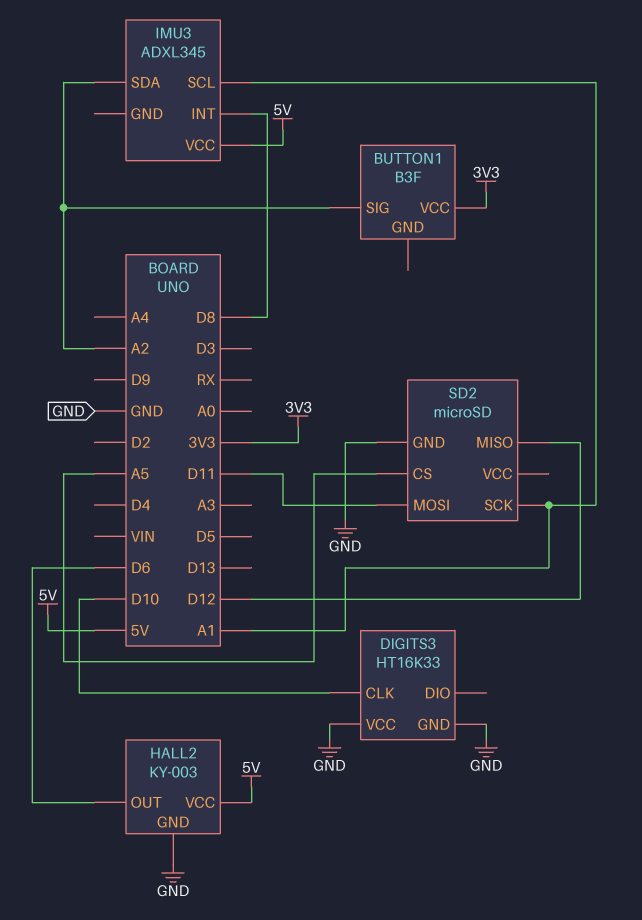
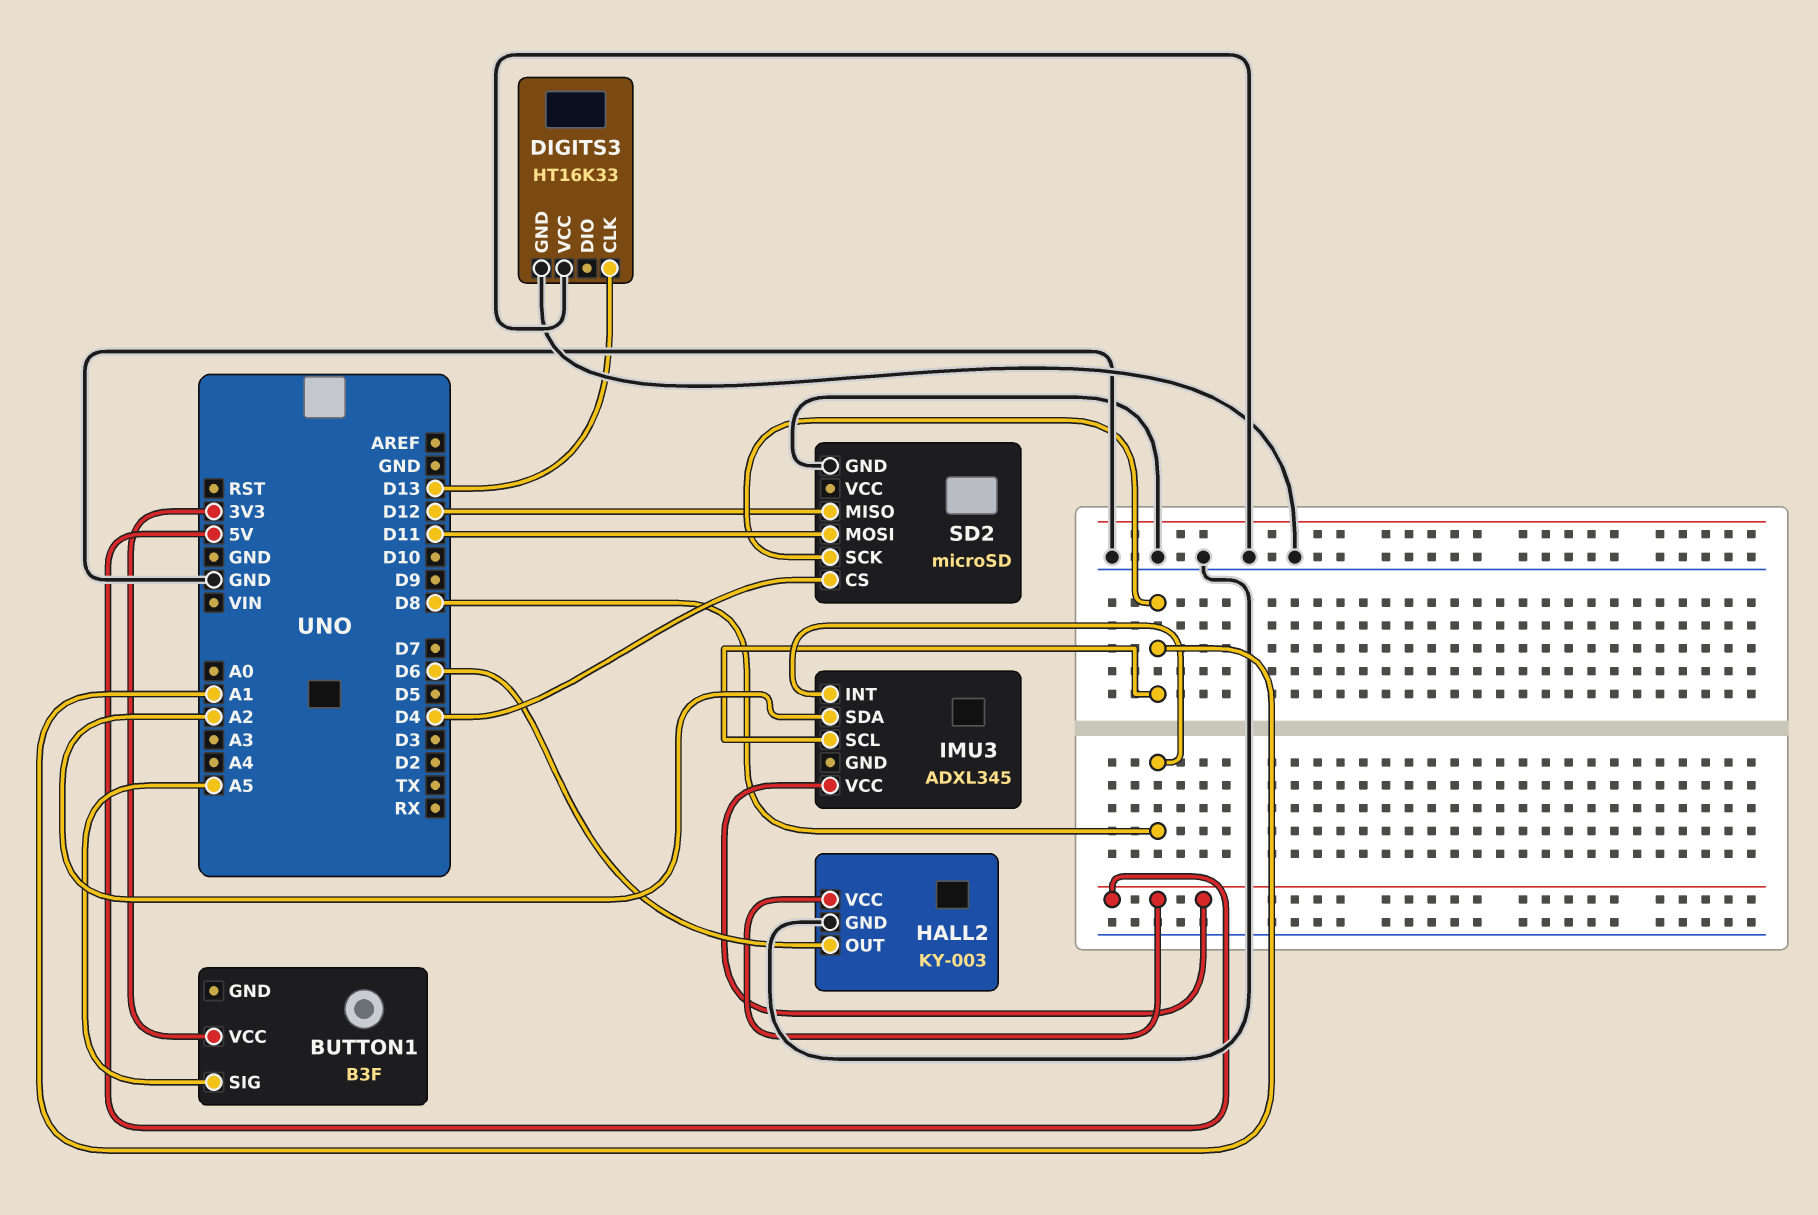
BUTTON1 pin SIG: A2 -> A5
DIGITS3 pin CLK: D10 -> D13
SD2 pin CS: A5 -> D4

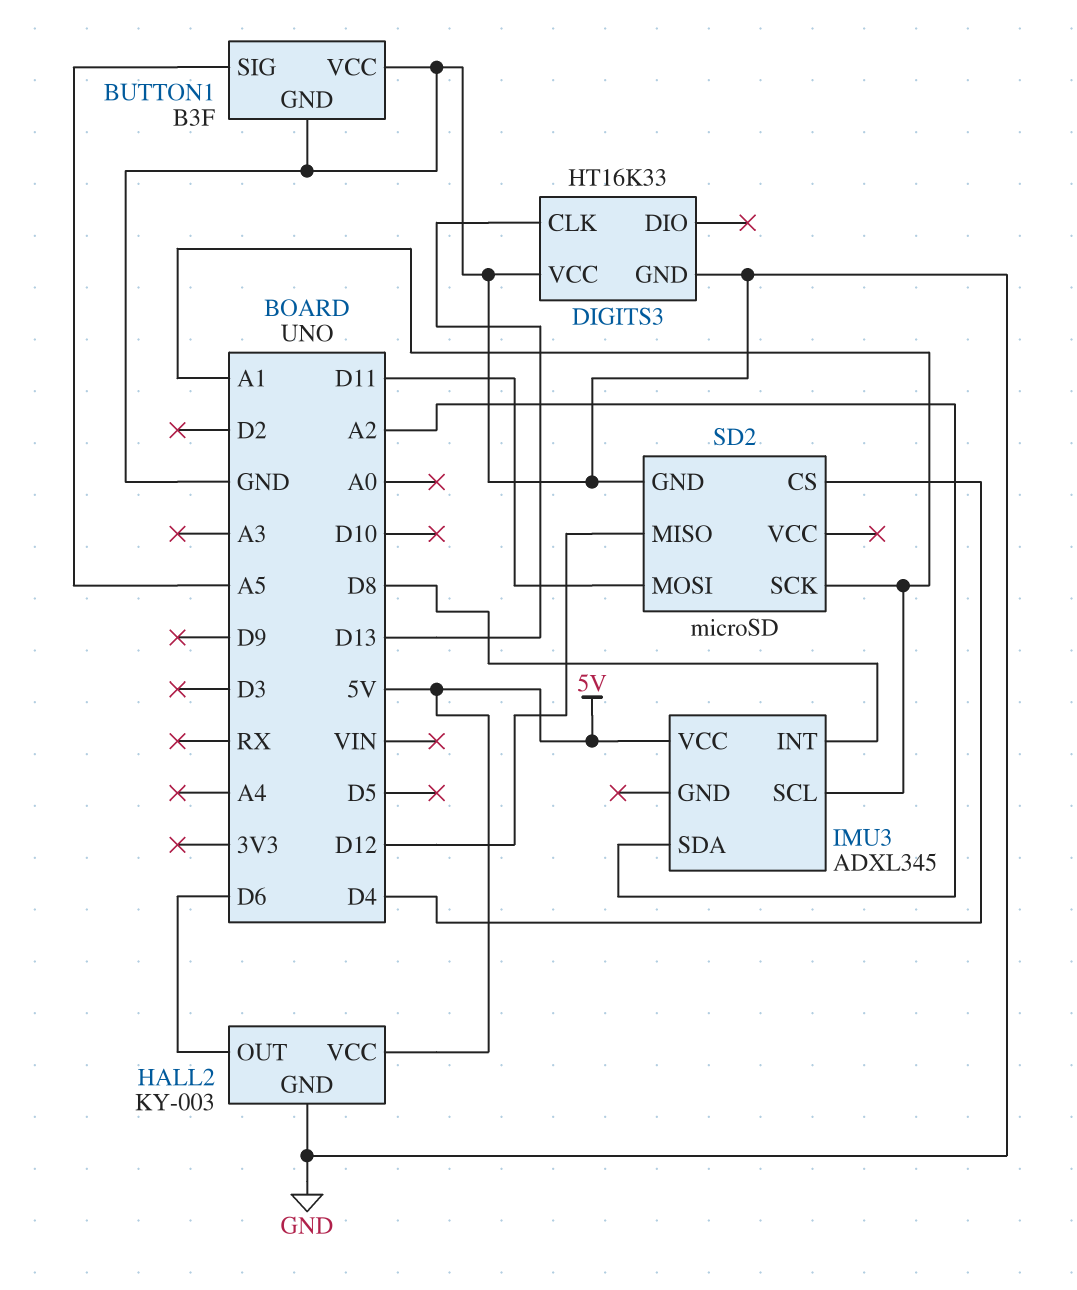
BUTTON1 pin GND: none -> GND
BUTTON1 pin VCC: 3V3 -> GND

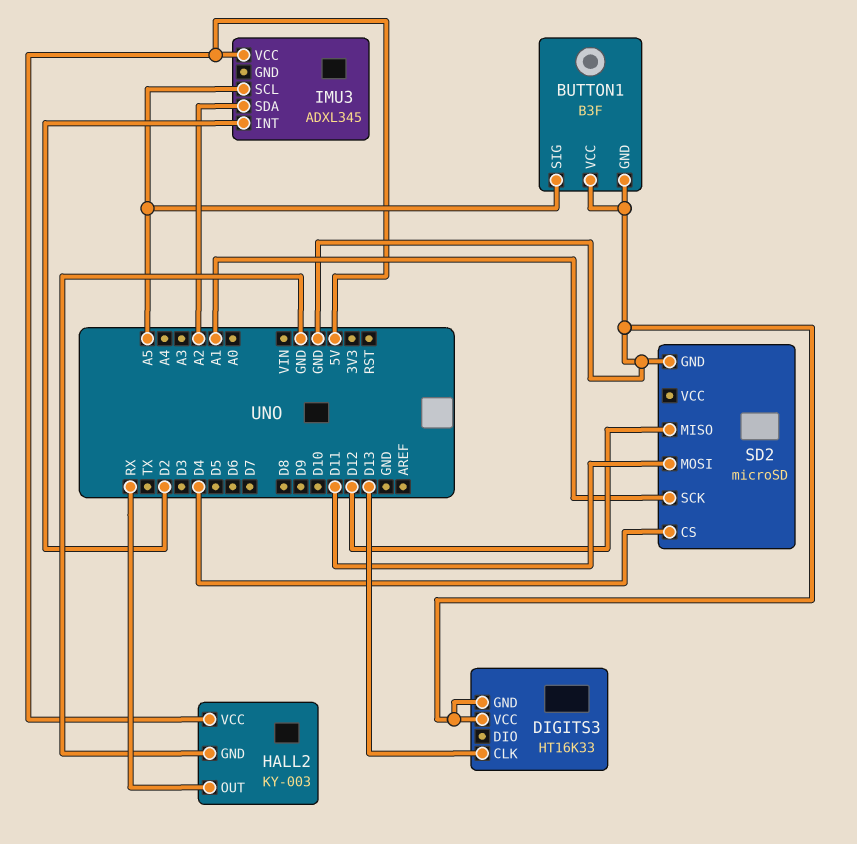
HALL2 pin OUT: D6 -> RX
IMU3 pin INT: D8 -> D2
IMU3 pin SCL: A1 -> A5

